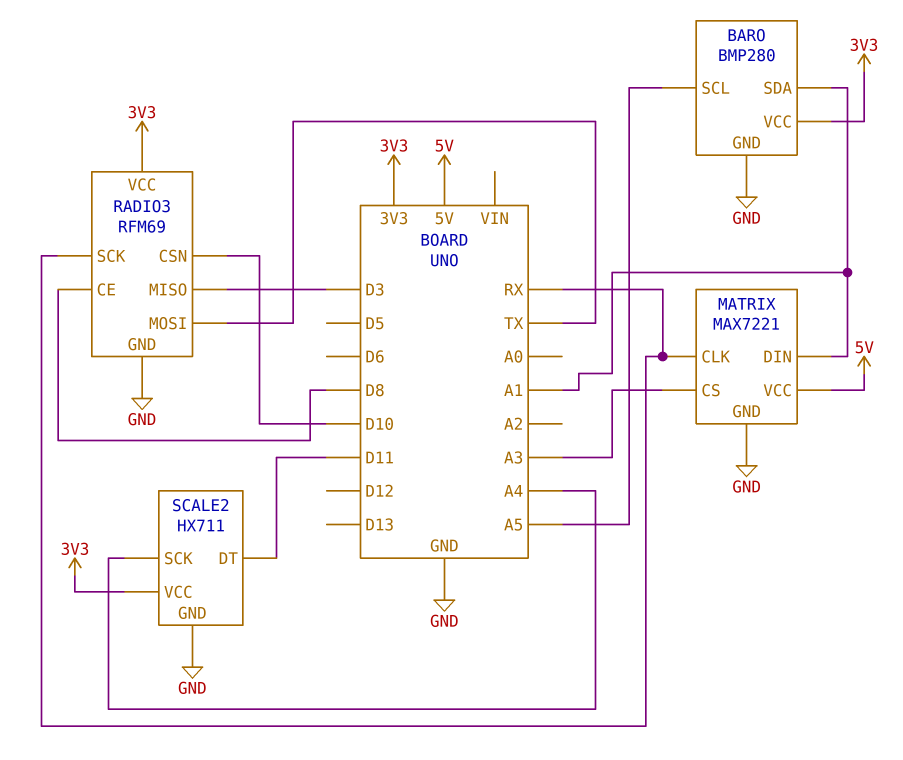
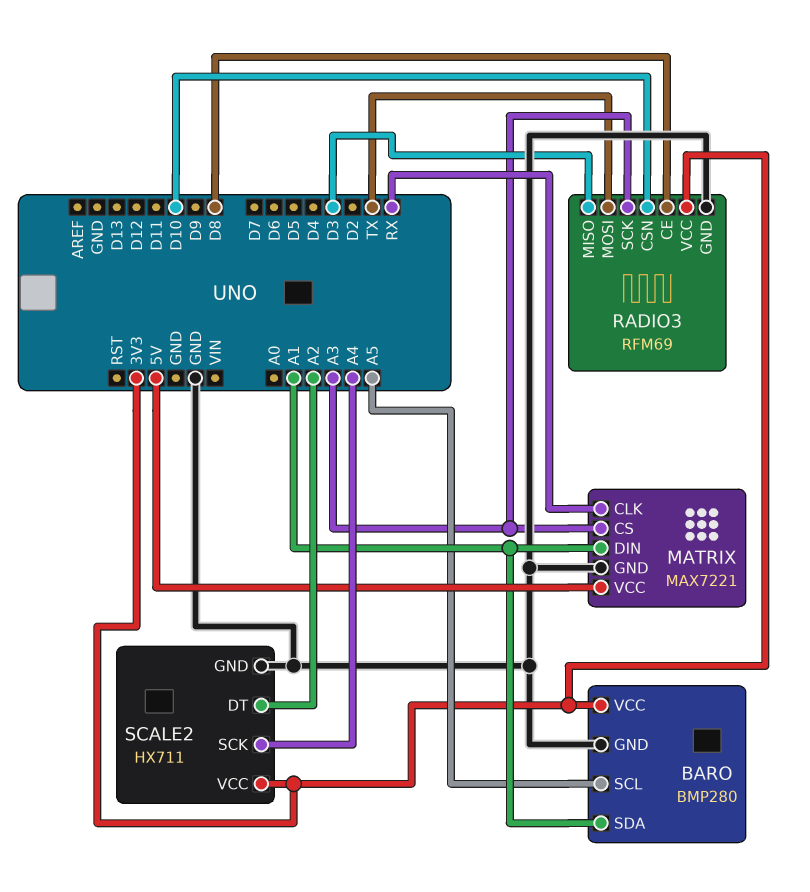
RADIO3 pin SCK: RX -> A3
SCALE2 pin DT: D11 -> A2

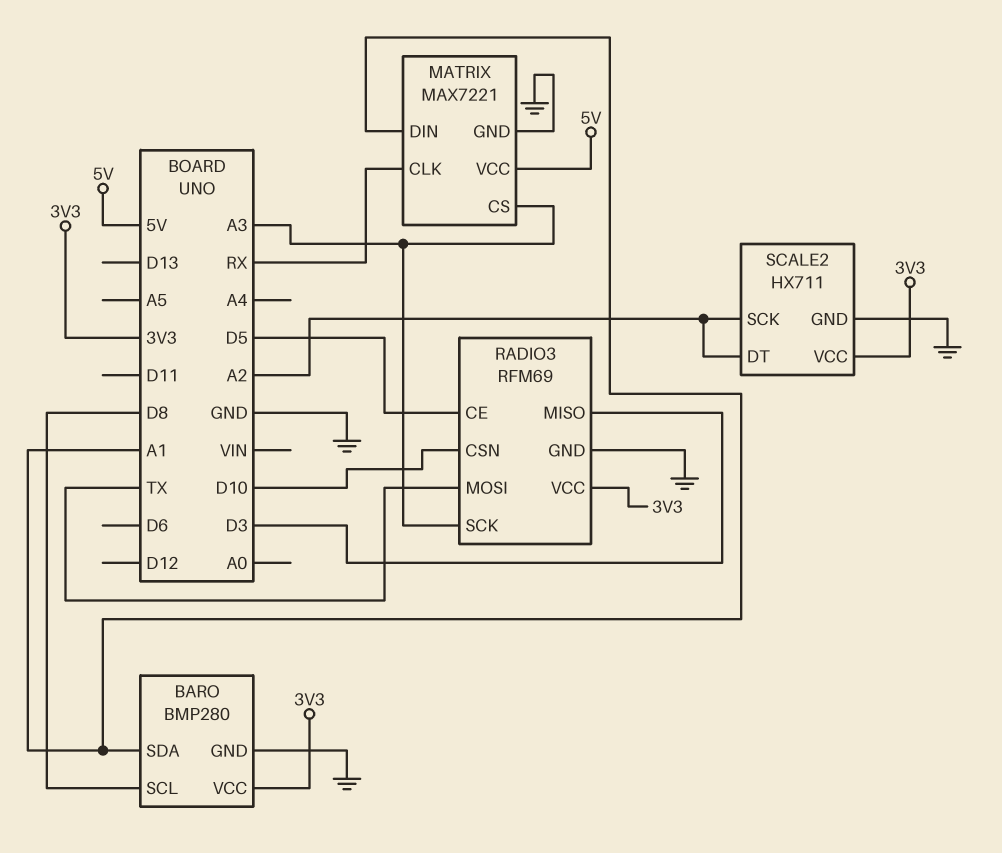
BARO pin SCL: A5 -> D8
RADIO3 pin CE: D8 -> D5
SCALE2 pin SCK: A4 -> A2

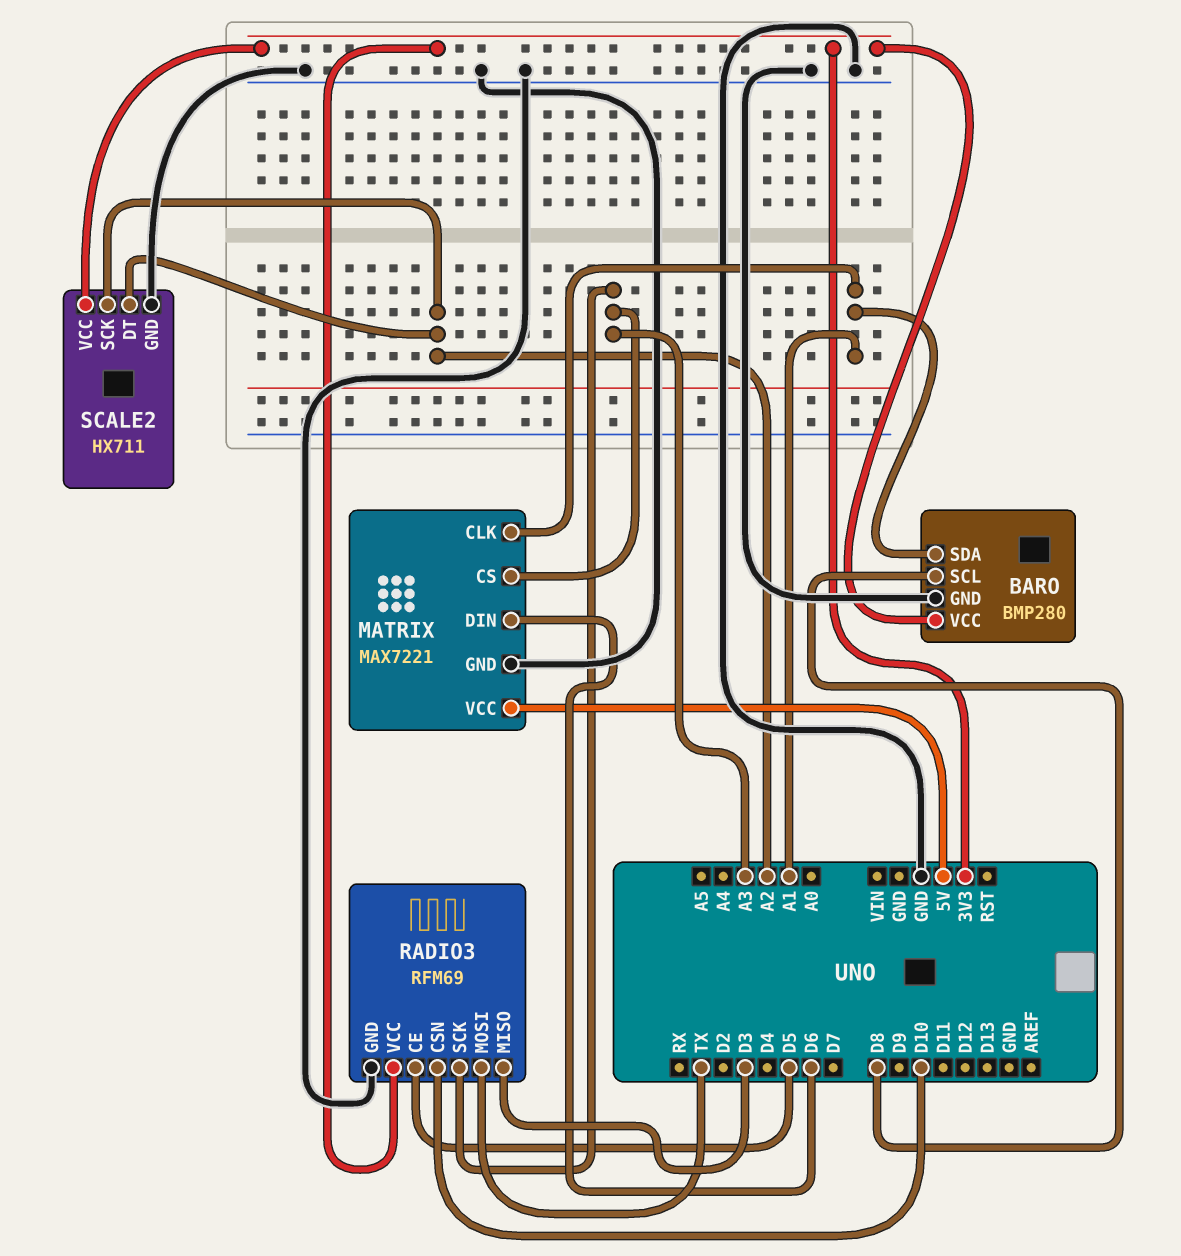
MATRIX pin CLK: RX -> A1
MATRIX pin DIN: A1 -> D6

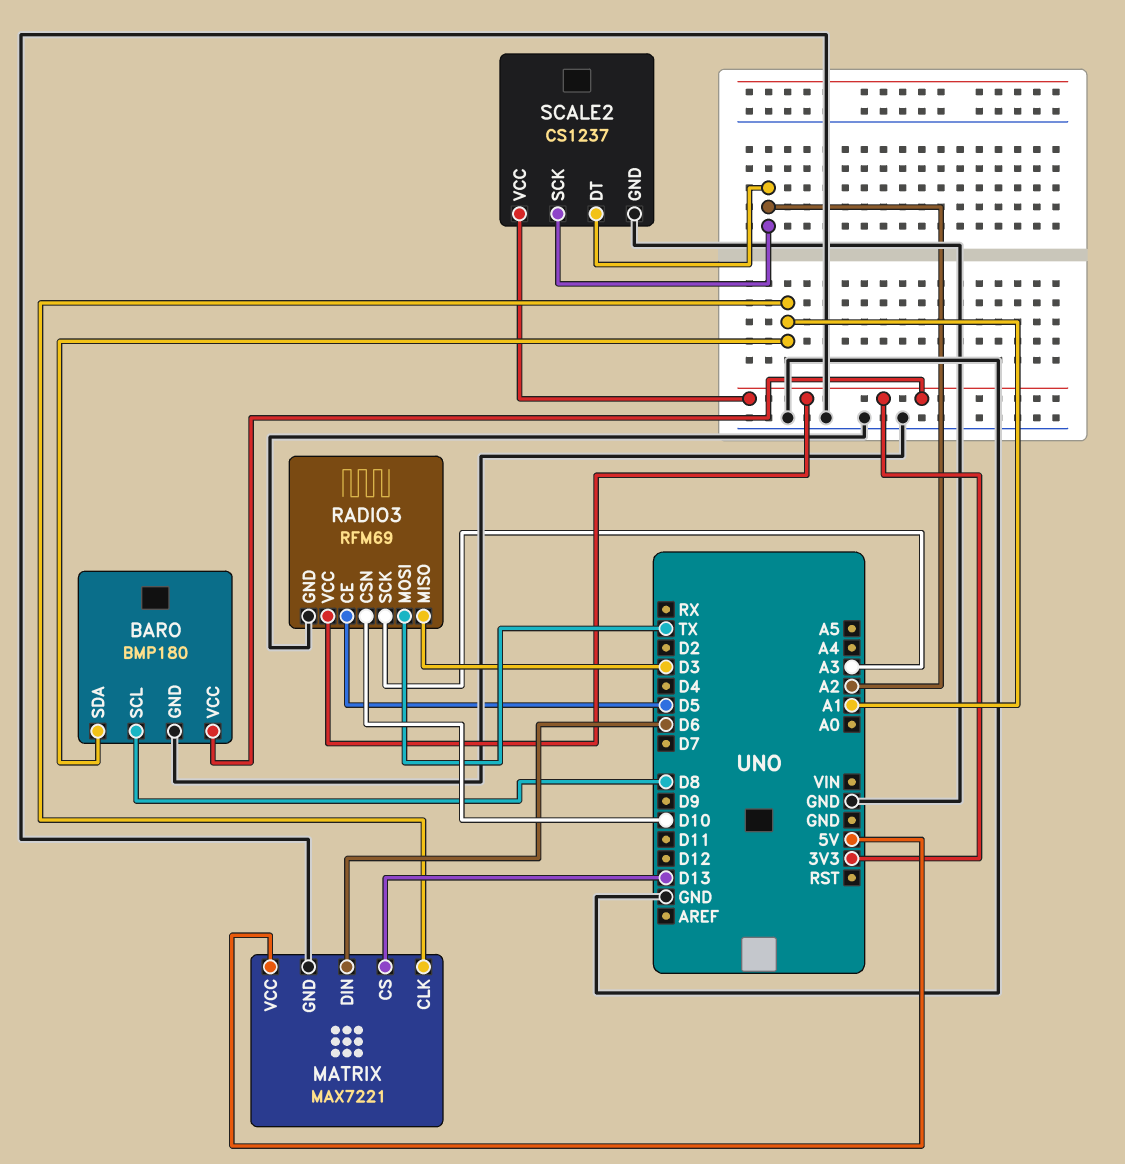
BARO: BMP280 -> BMP180
MATRIX pin CS: A3 -> D13
SCALE2: HX711 -> CS1237

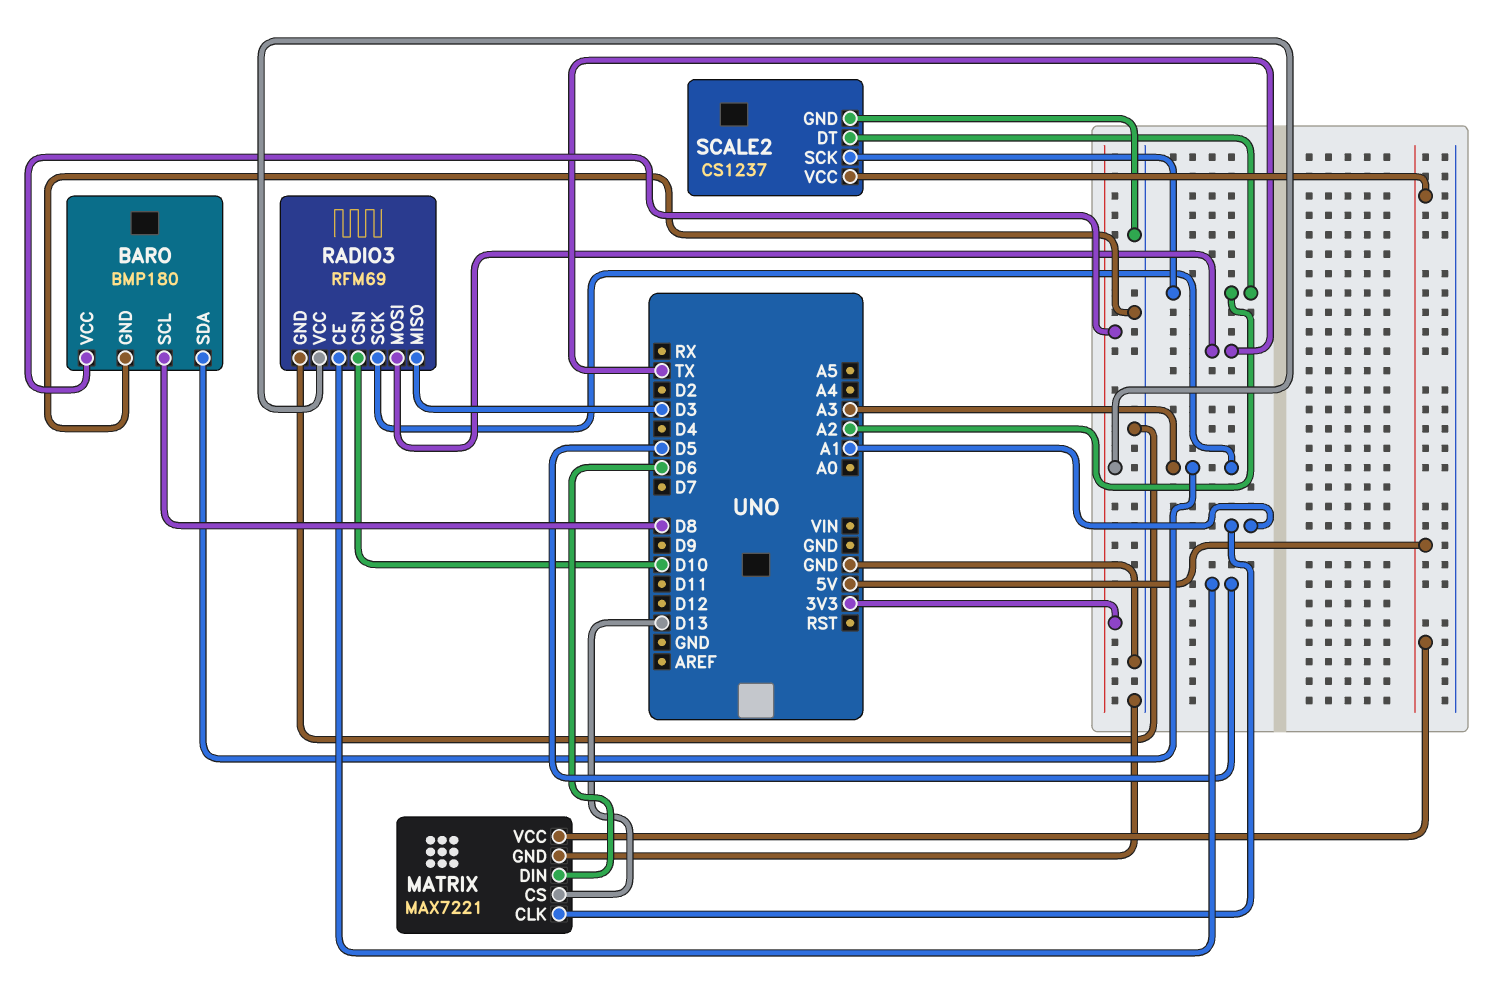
BARO pin SDA: A1 -> A3
SCALE2 pin VCC: 3V3 -> 5V

